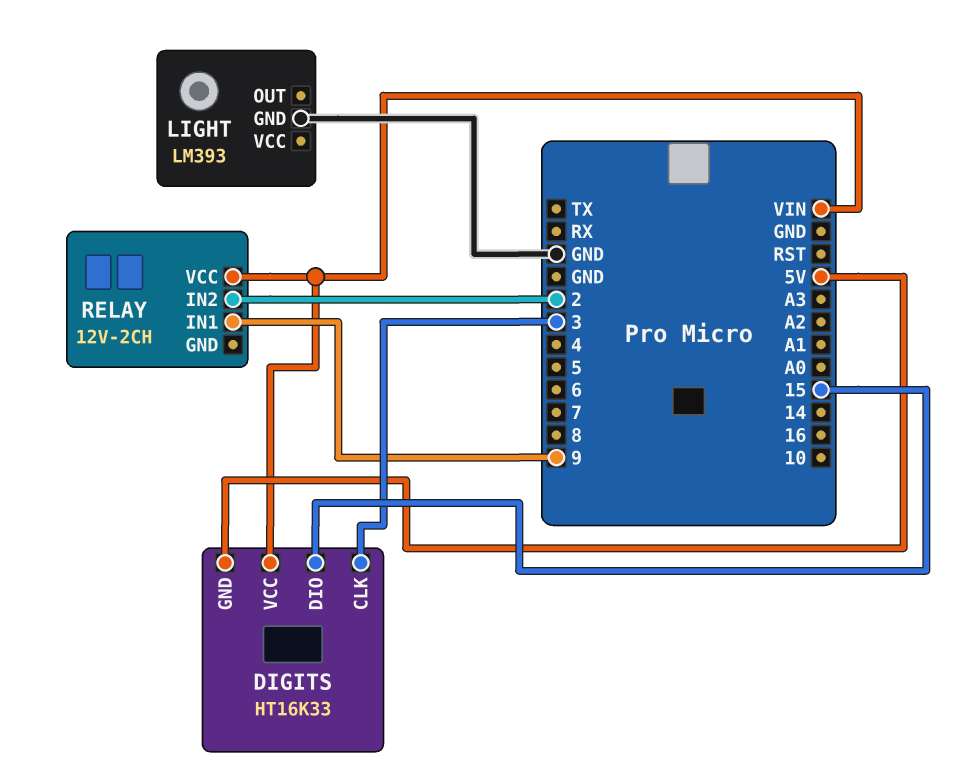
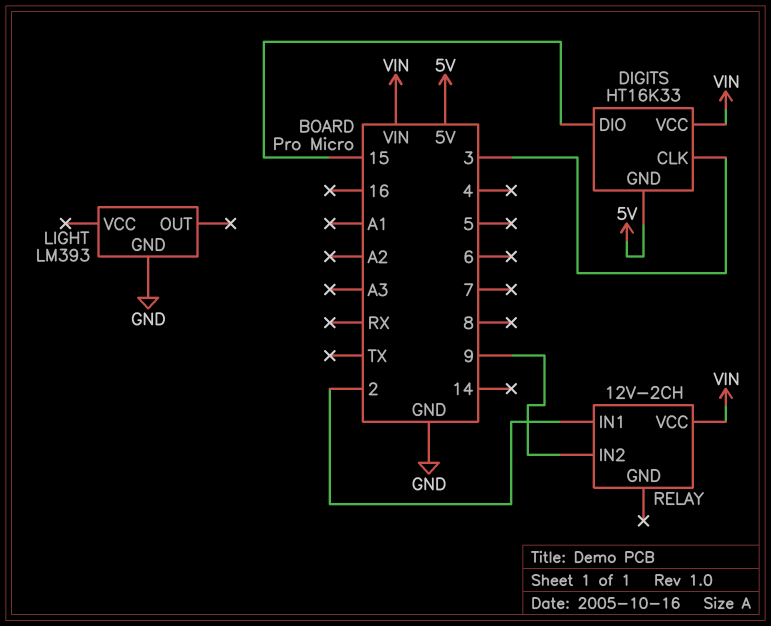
RELAY pin IN1: 9 -> 2
RELAY pin IN2: 2 -> 9

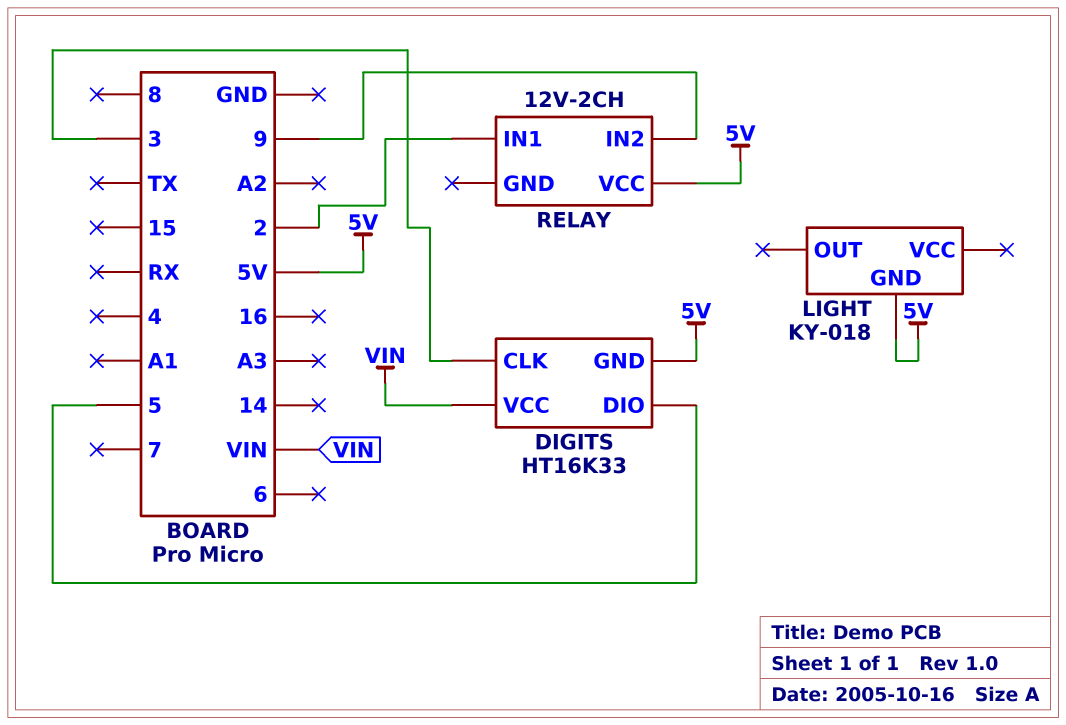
DIGITS pin DIO: 15 -> 5
LIGHT: LM393 -> KY-018
LIGHT pin GND: GND -> 5V
RELAY pin VCC: VIN -> 5V

